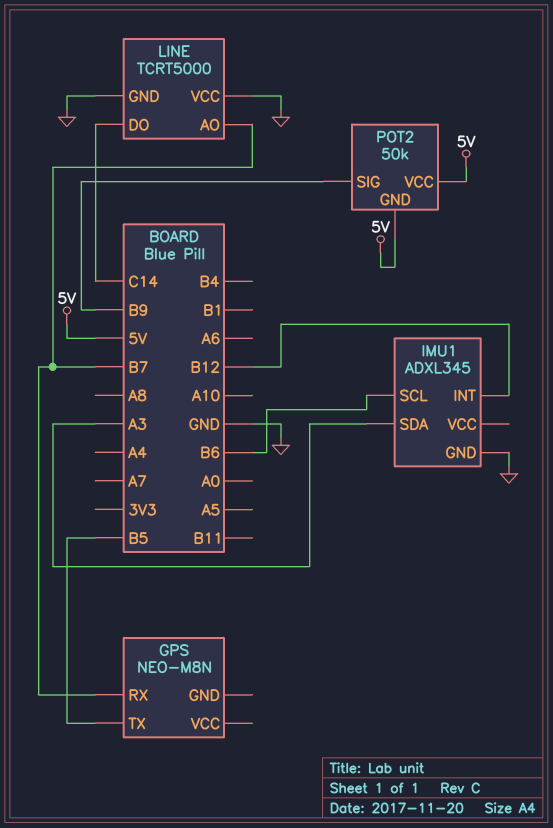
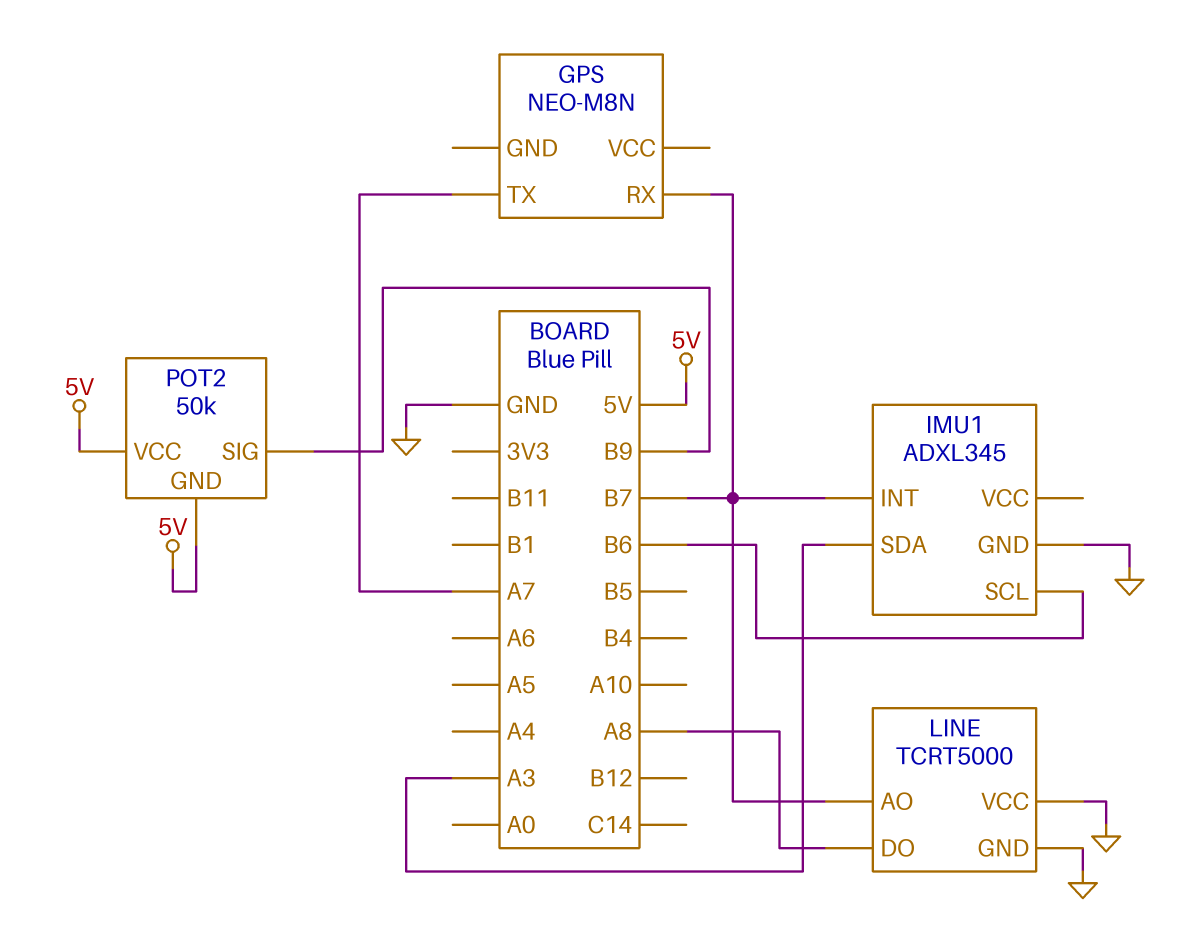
GPS pin TX: B5 -> A7
IMU1 pin INT: B12 -> B7
LINE pin DO: C14 -> A8

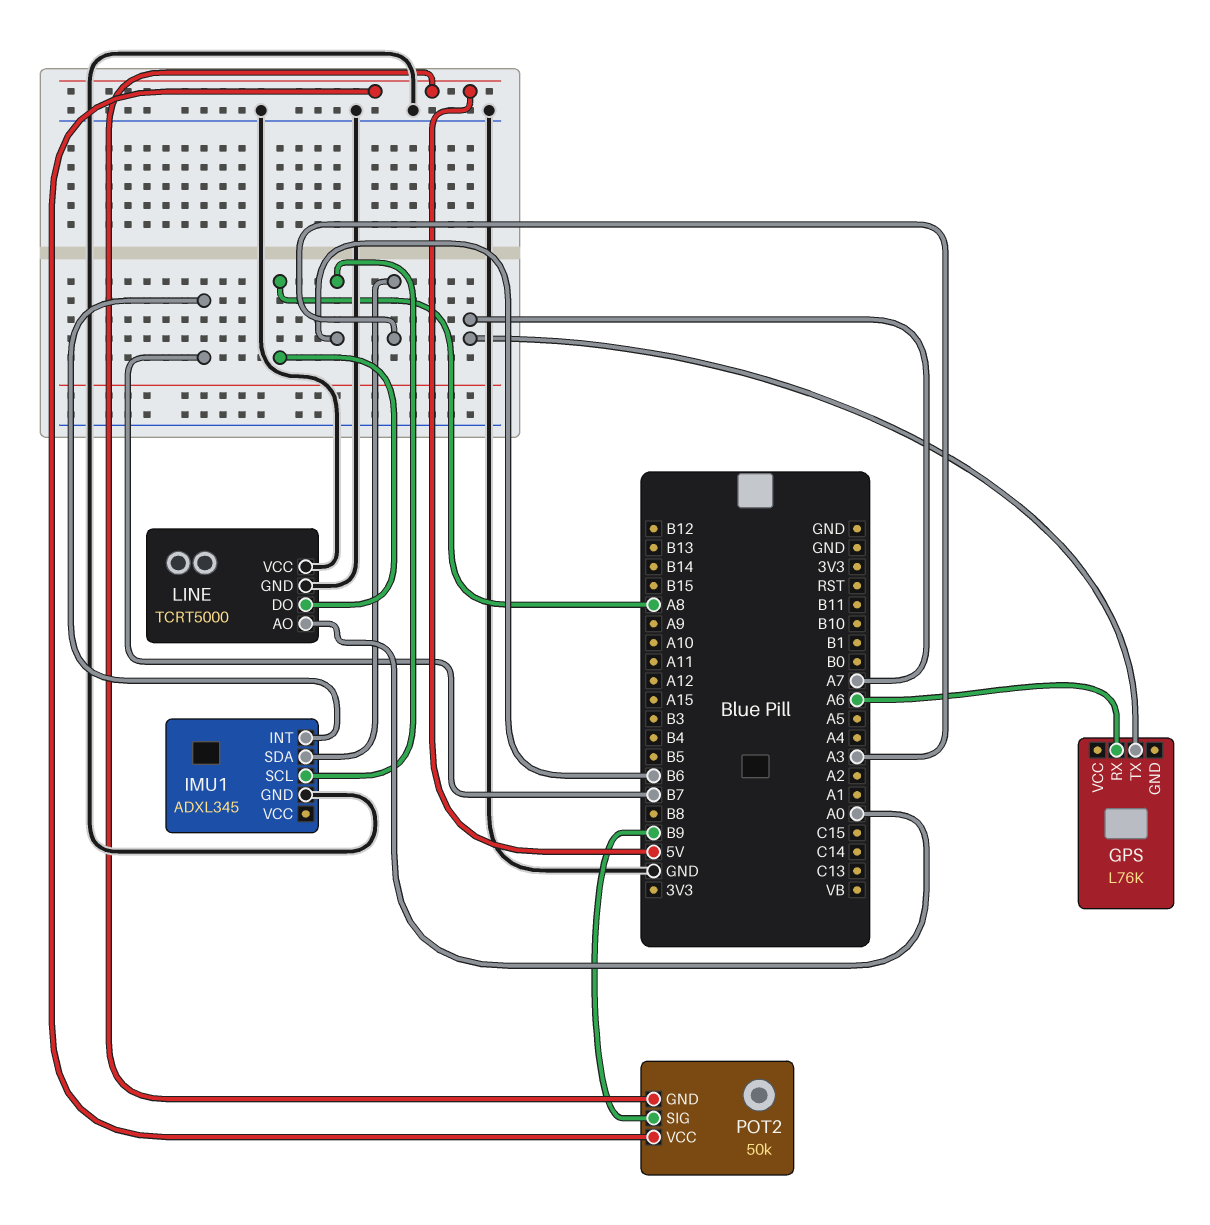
GPS: NEO-M8N -> L76K
GPS pin RX: B7 -> A6
LINE pin AO: B7 -> A0

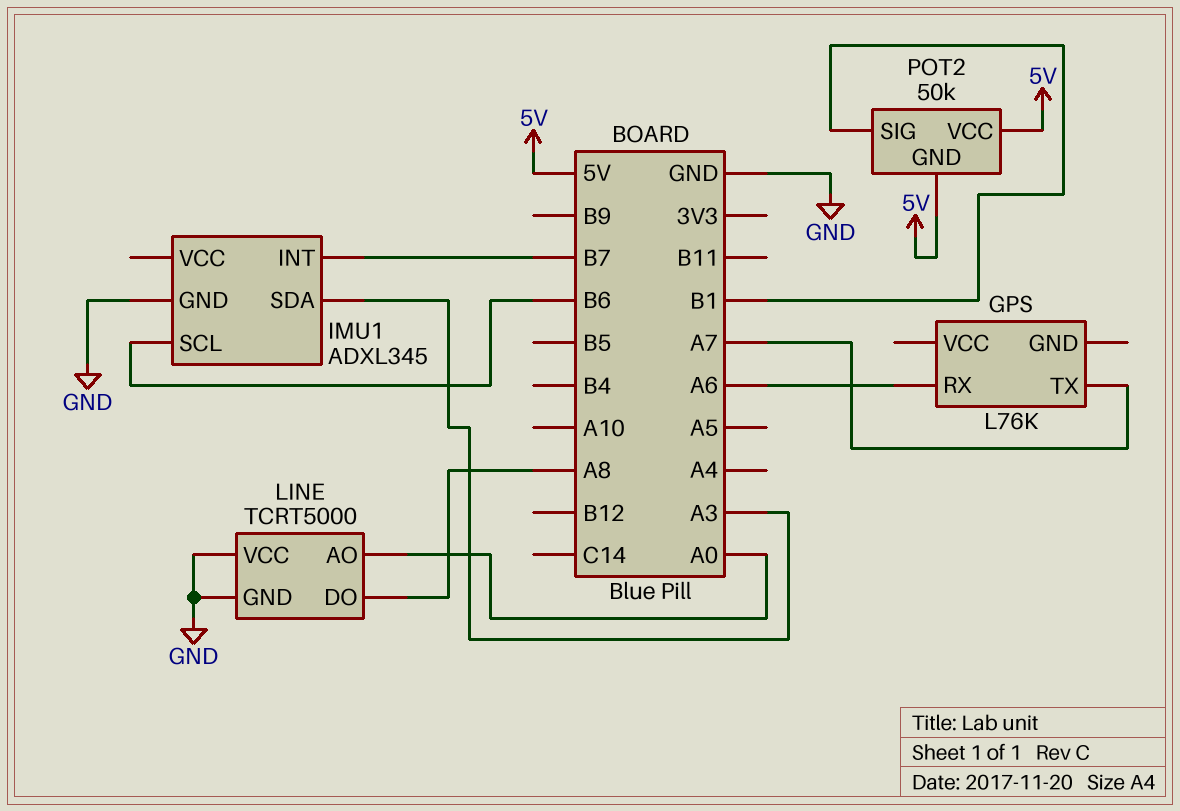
POT2 pin SIG: B9 -> B1

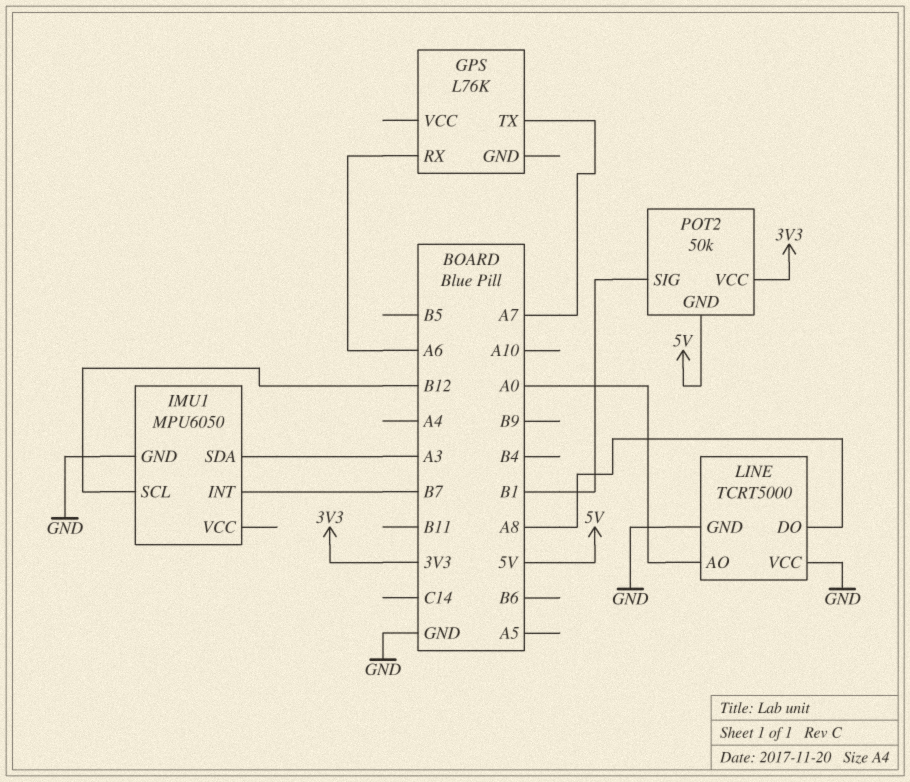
IMU1: ADXL345 -> MPU6050
IMU1 pin SCL: B6 -> B12
POT2 pin VCC: 5V -> 3V3

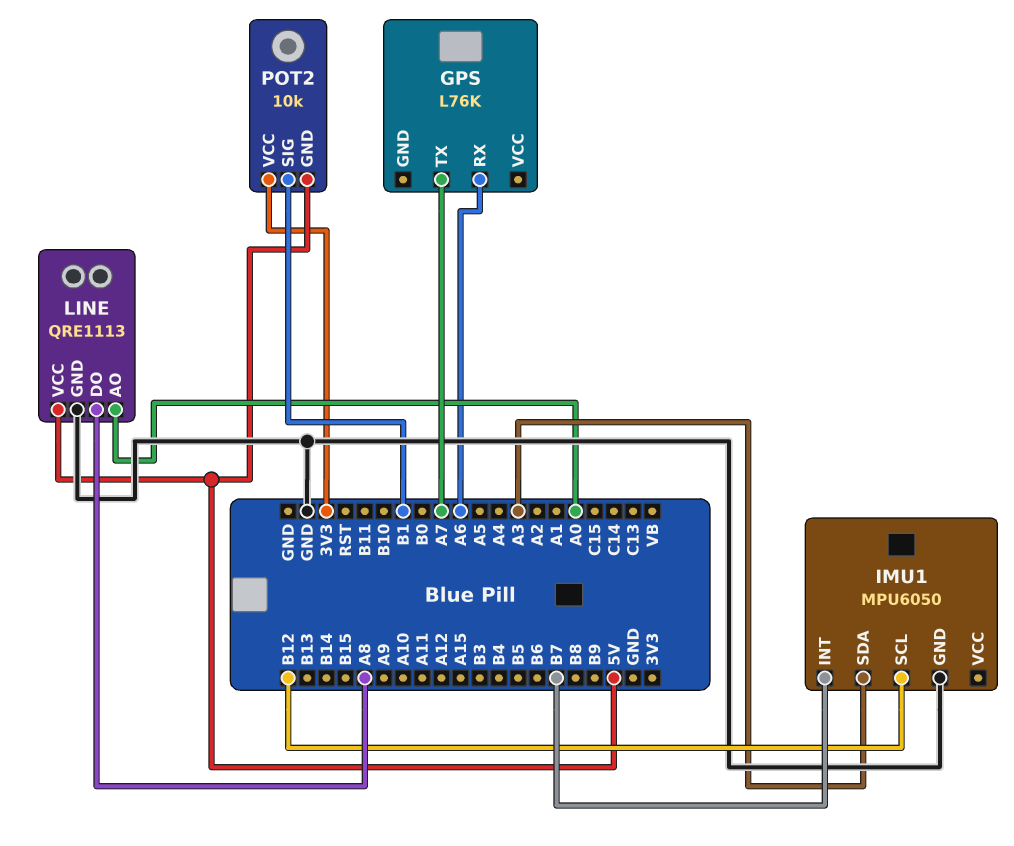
LINE: TCRT5000 -> QRE1113
LINE pin VCC: GND -> 5V
POT2: 50k -> 10k

